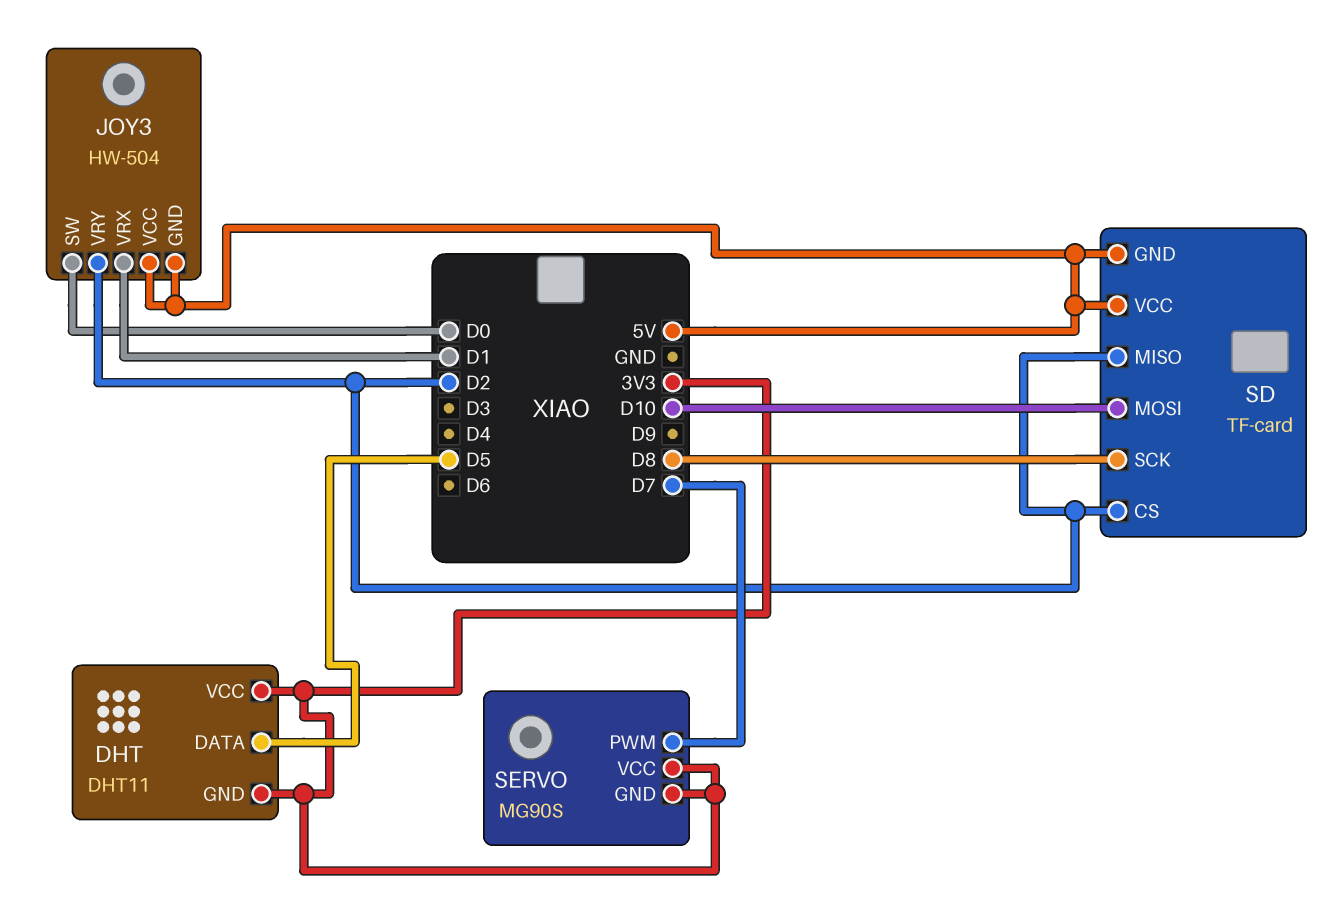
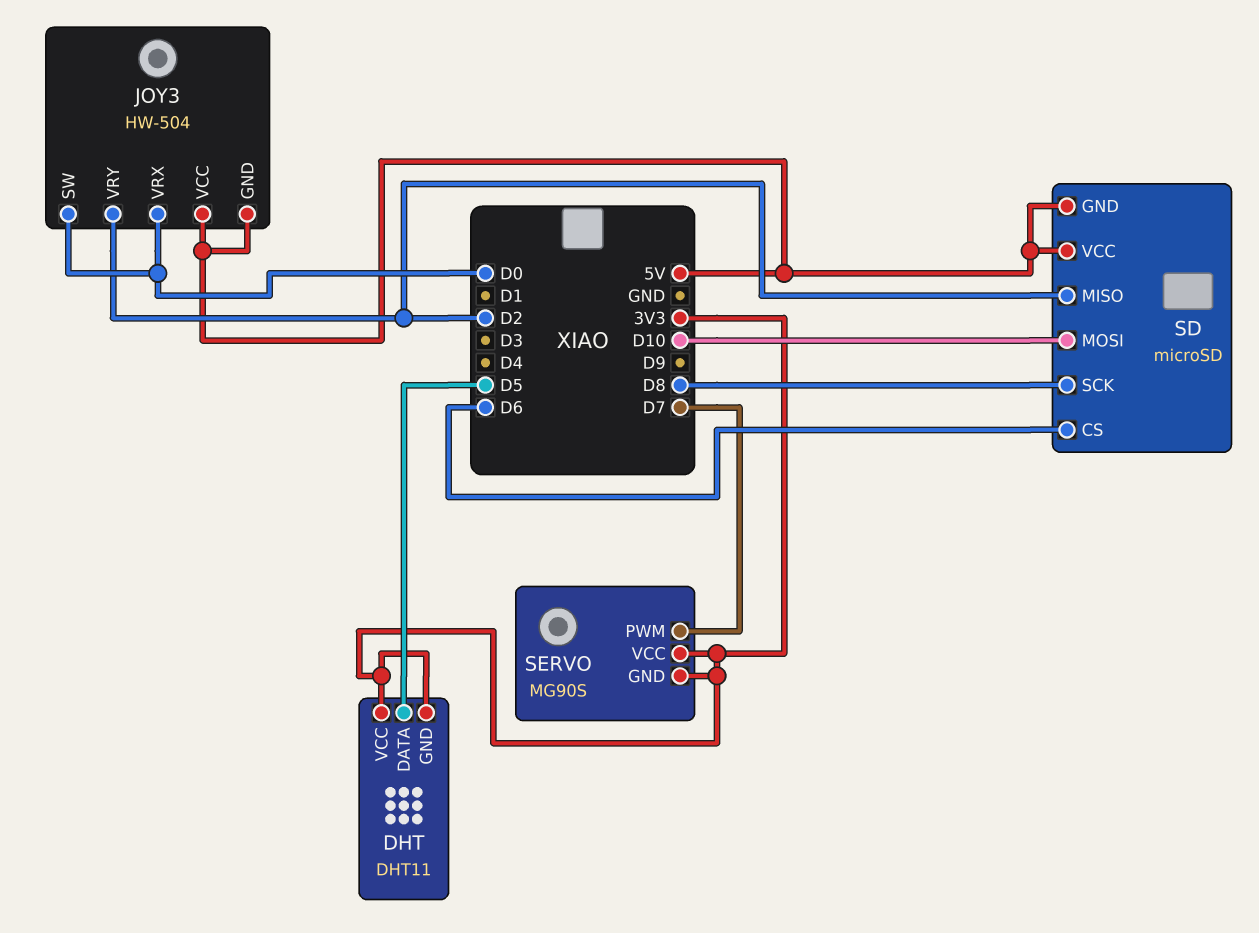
JOY3 pin VRX: D1 -> D0
SD: TF-card -> microSD
SD pin CS: D2 -> D6

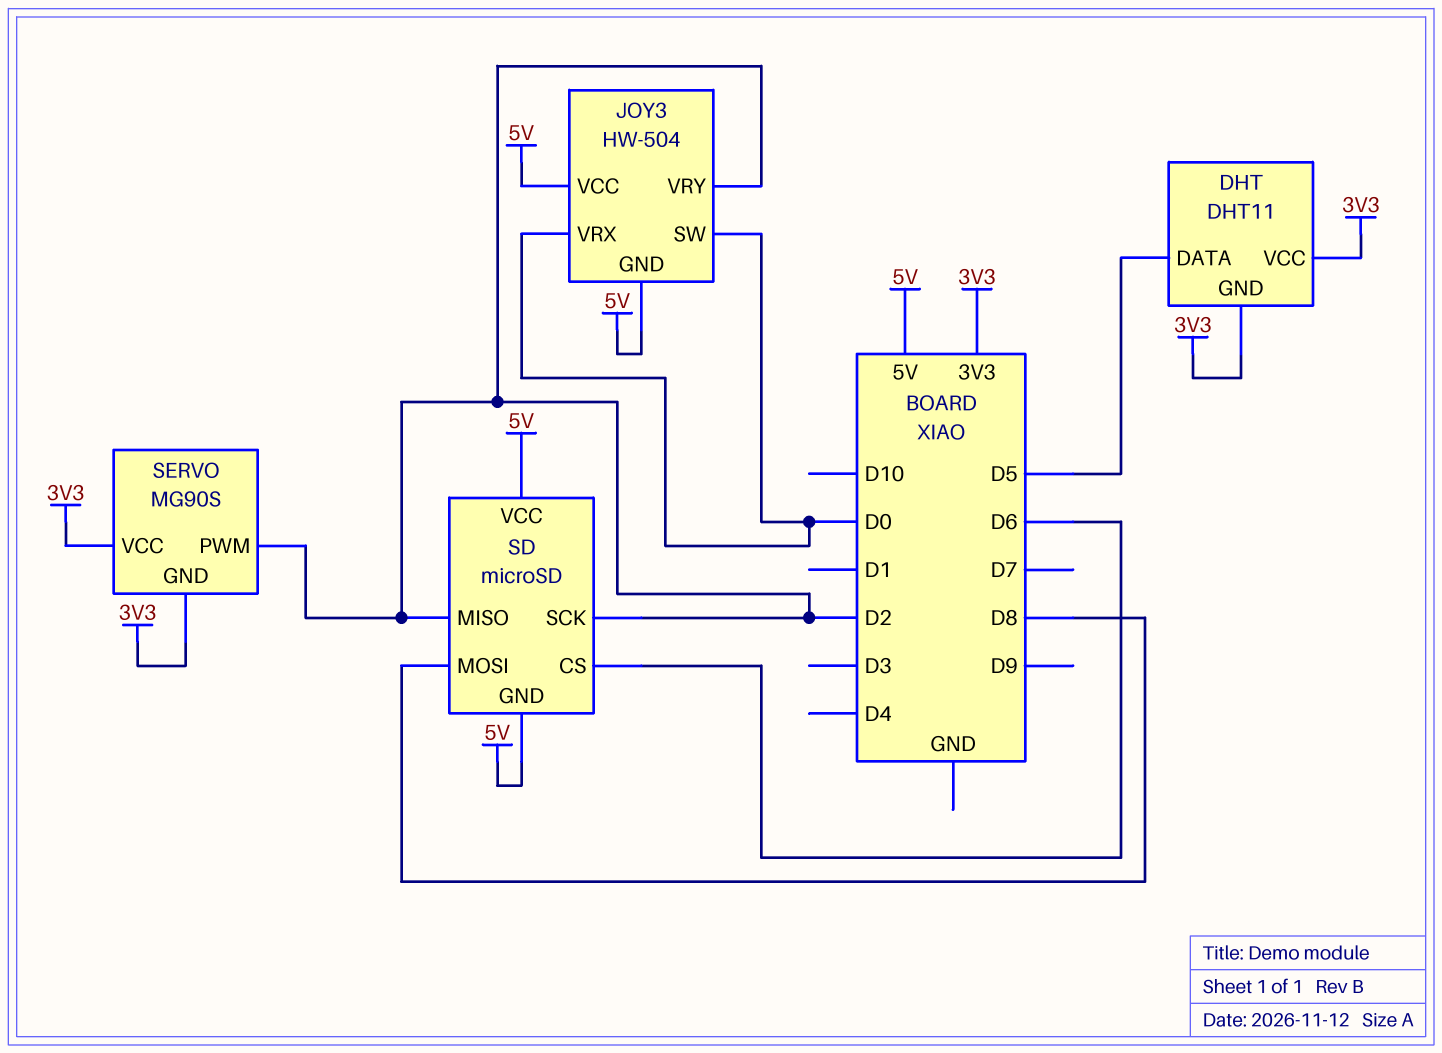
SD pin MOSI: D10 -> D8
SD pin SCK: D8 -> D2
SERVO pin PWM: D7 -> D2

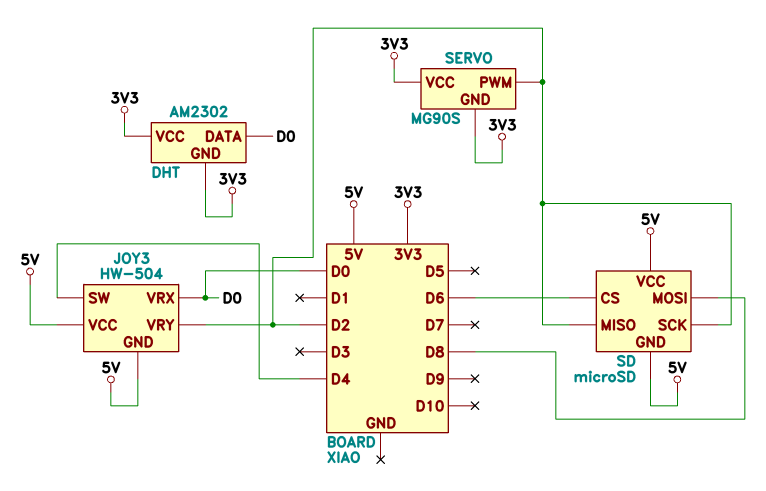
DHT: DHT11 -> AM2302
DHT pin DATA: D5 -> D0
JOY3 pin SW: D0 -> D4

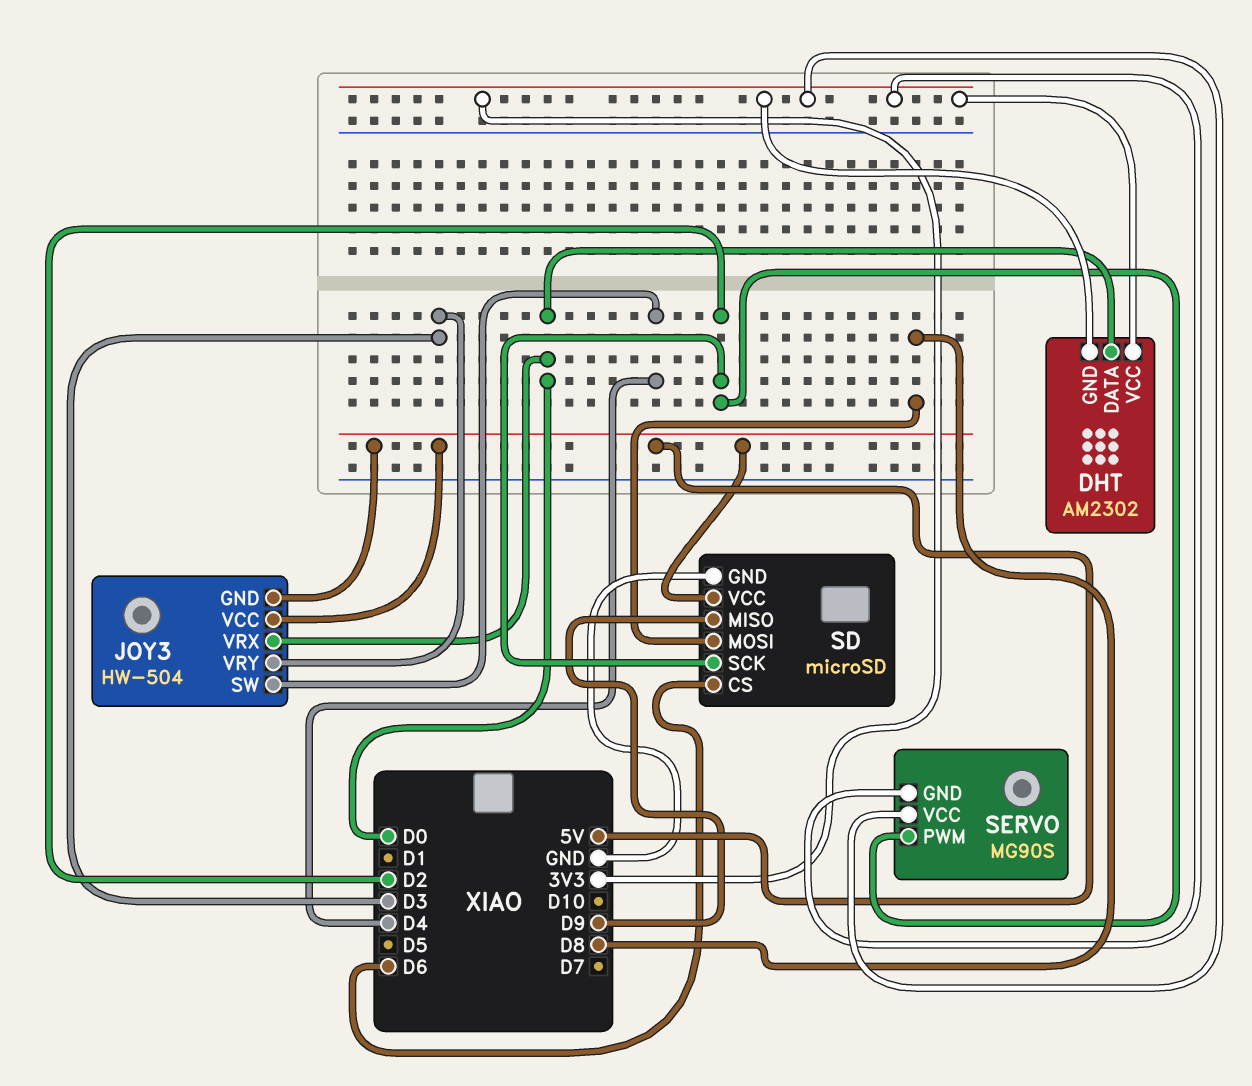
JOY3 pin VRY: D2 -> D3
SD pin GND: 5V -> GND
SD pin MISO: D2 -> D9

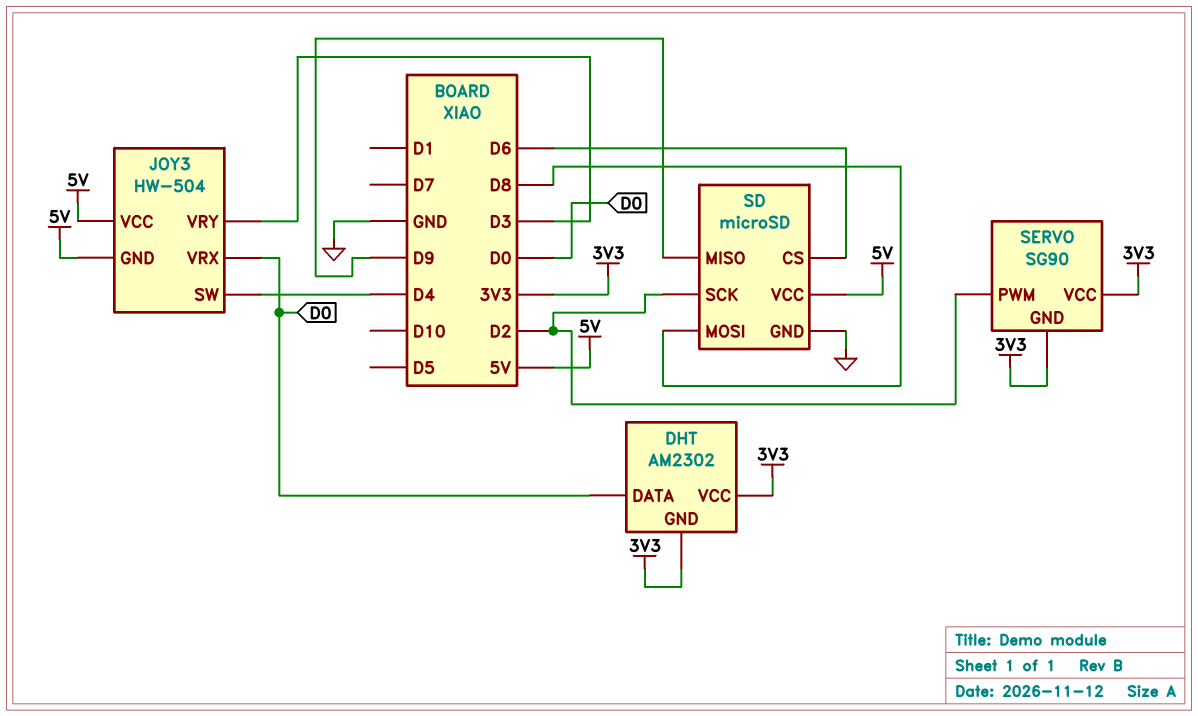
SERVO: MG90S -> SG90

